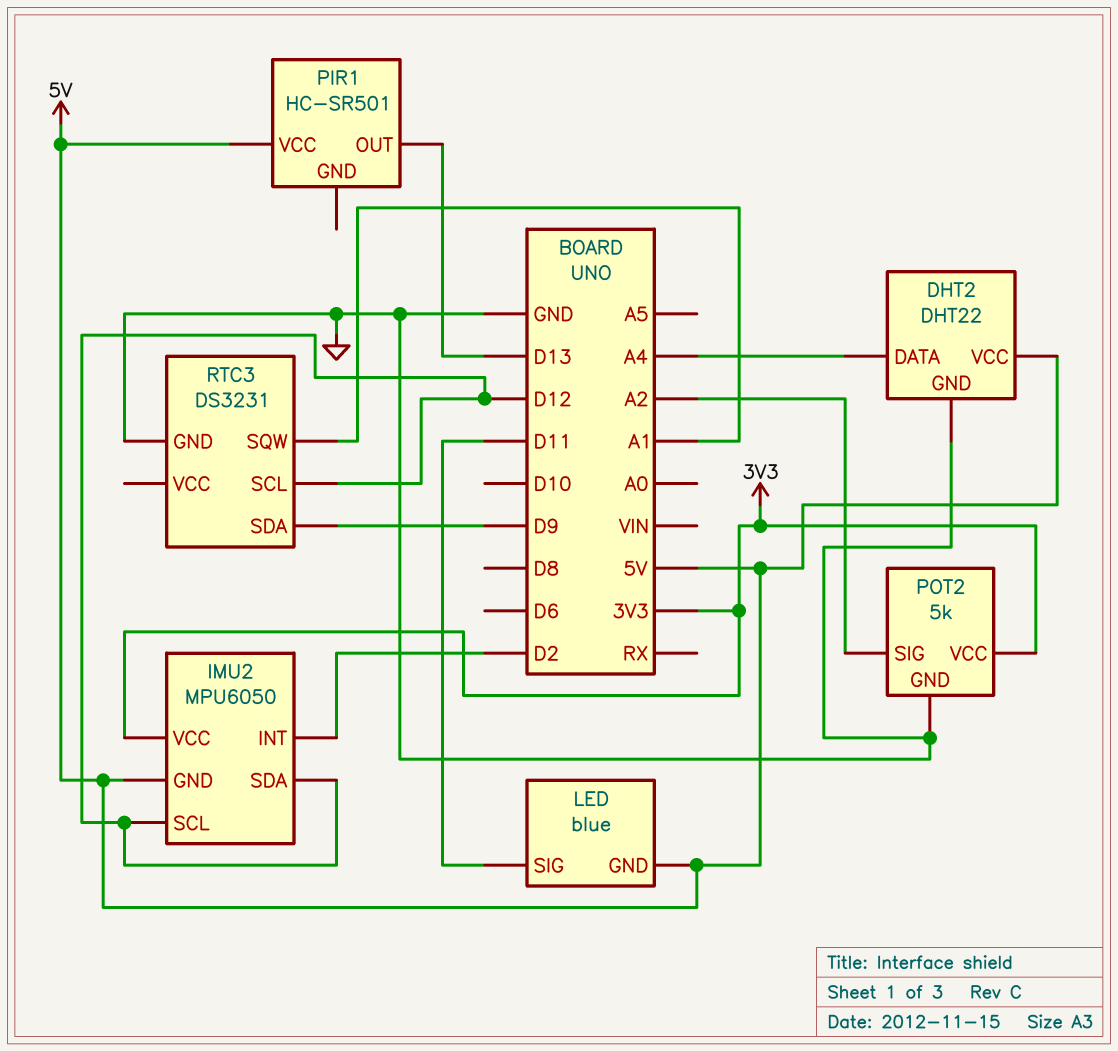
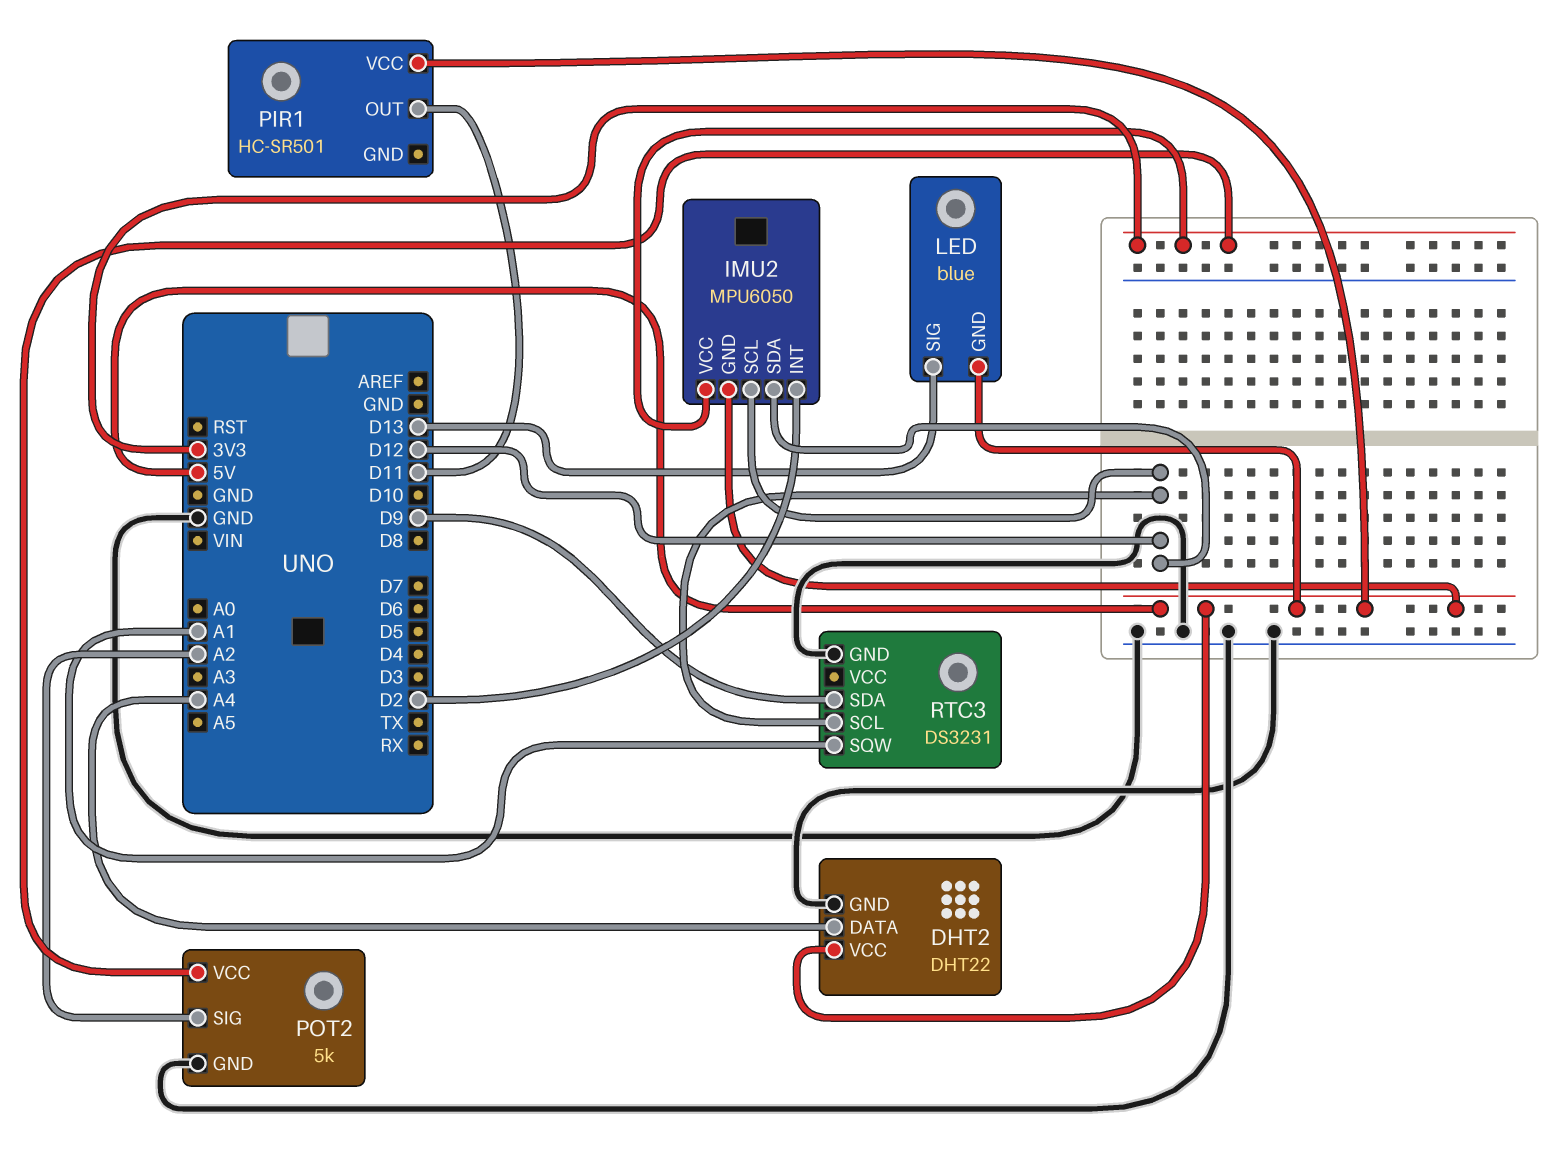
LED pin SIG: D11 -> D13
PIR1 pin OUT: D13 -> D11

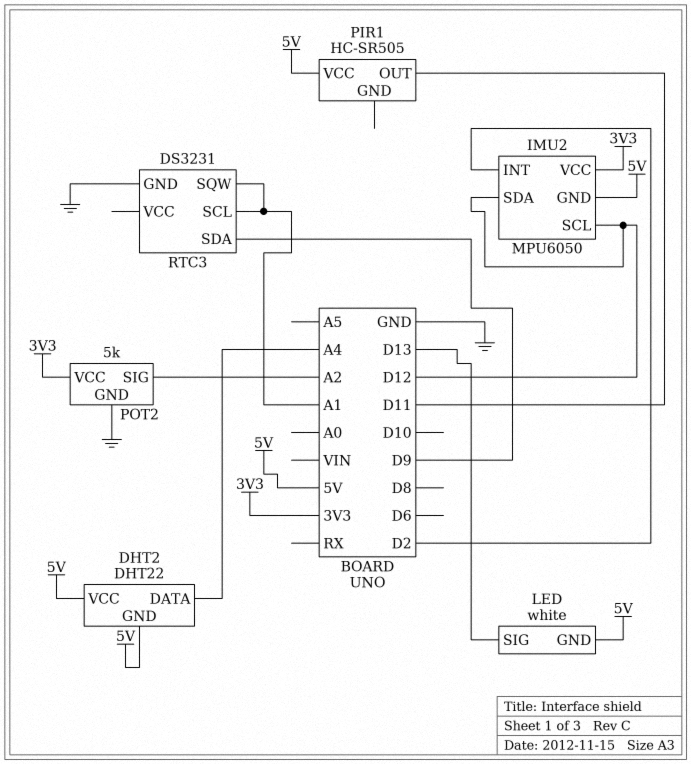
DHT2 pin GND: GND -> 5V
LED: blue -> white
PIR1: HC-SR501 -> HC-SR505
RTC3 pin SCL: D12 -> A1

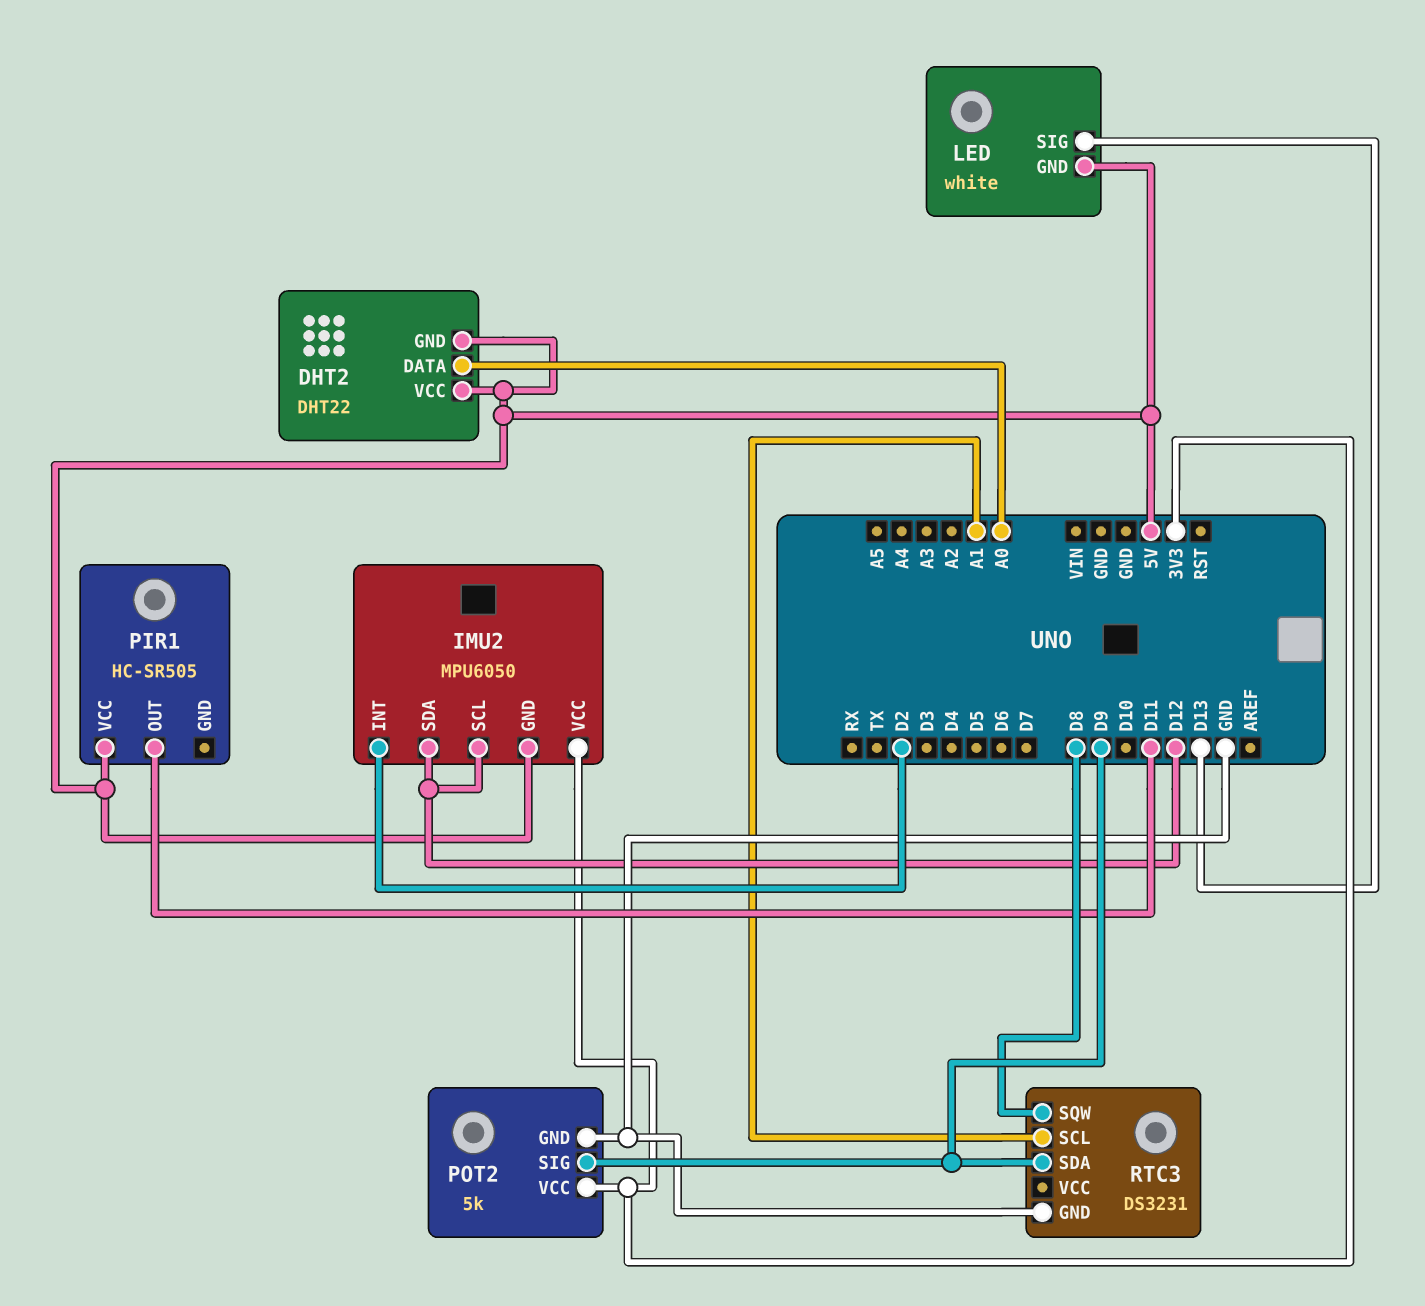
DHT2 pin DATA: A4 -> A0
POT2 pin SIG: A2 -> D9
RTC3 pin SQW: A1 -> D8

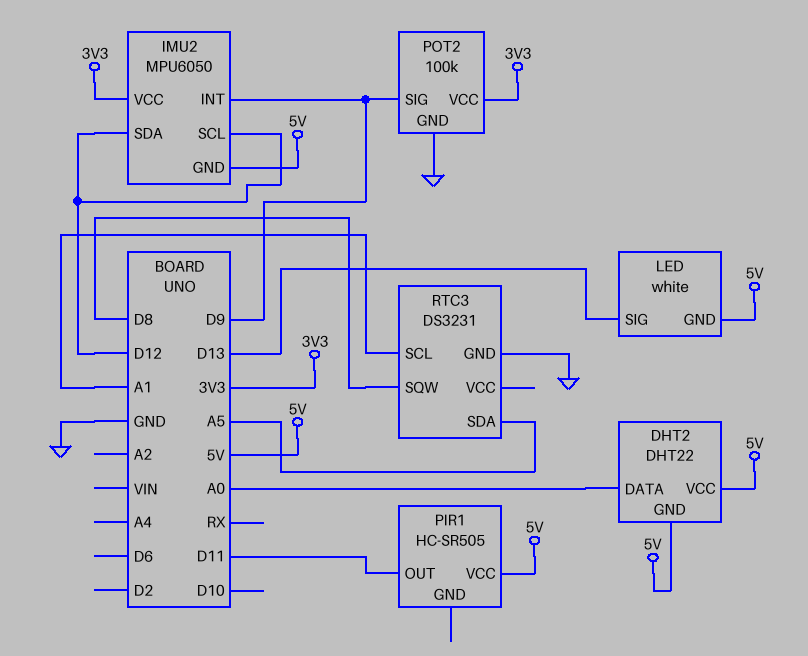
IMU2 pin INT: D2 -> D9
POT2: 5k -> 100k
RTC3 pin SDA: D9 -> A5

